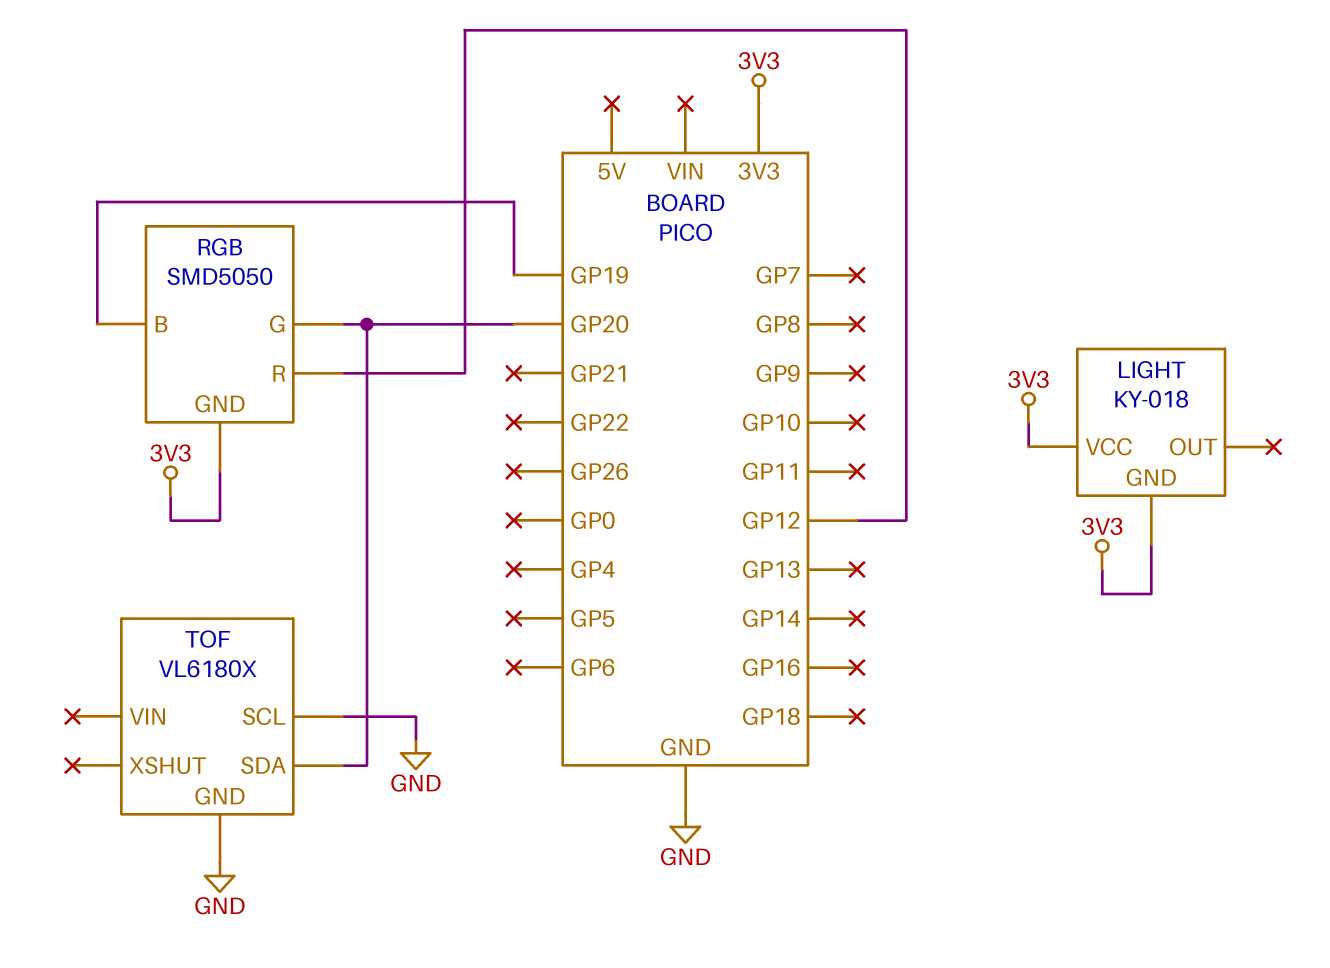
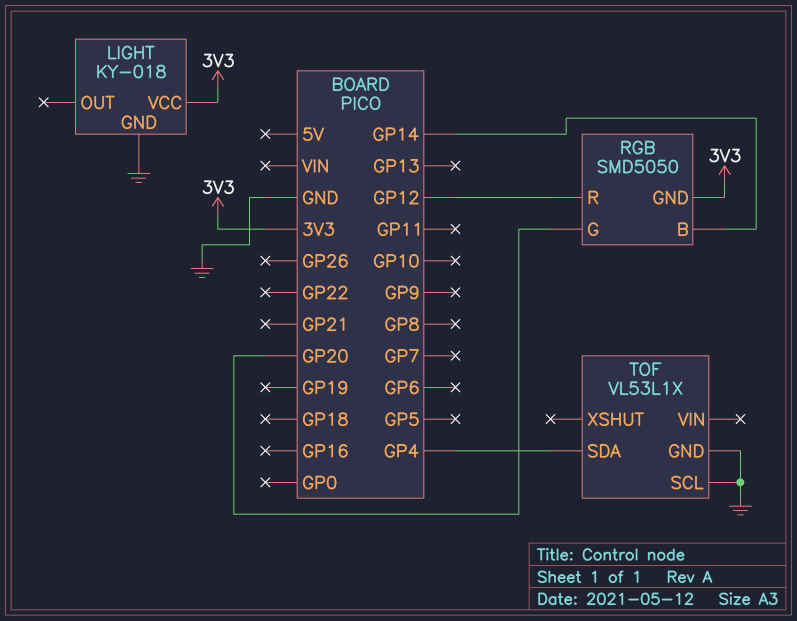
LIGHT pin GND: 3V3 -> GND
RGB pin B: GP19 -> GP14
TOF: VL6180X -> VL53L1X
TOF pin SDA: GP20 -> GP4

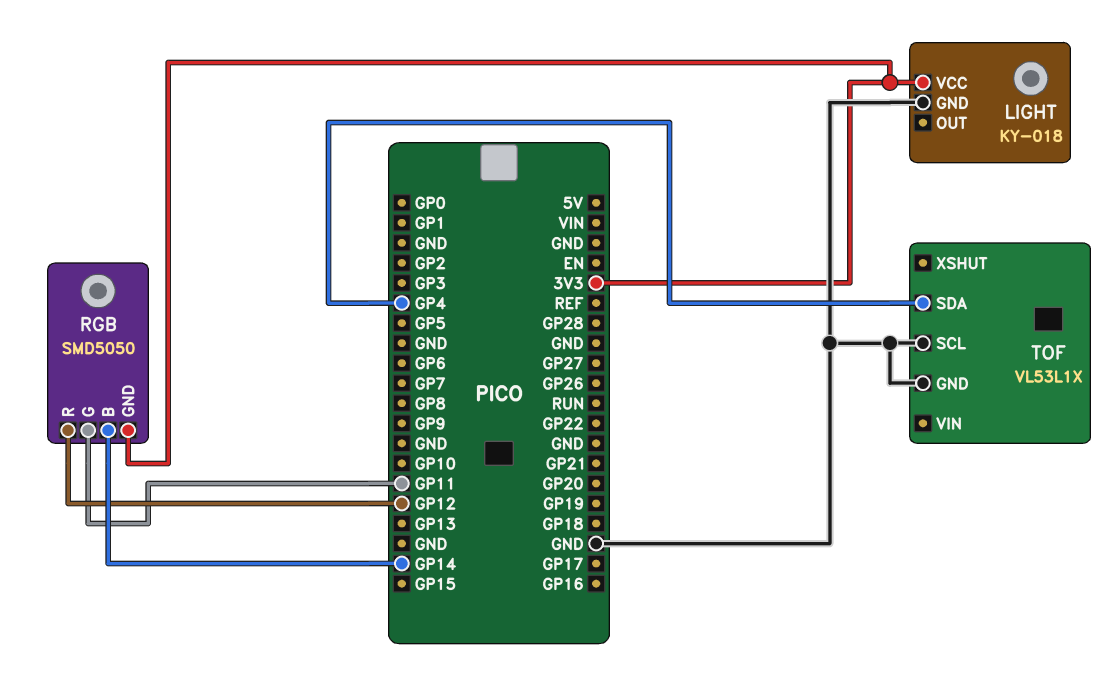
RGB pin G: GP20 -> GP11

